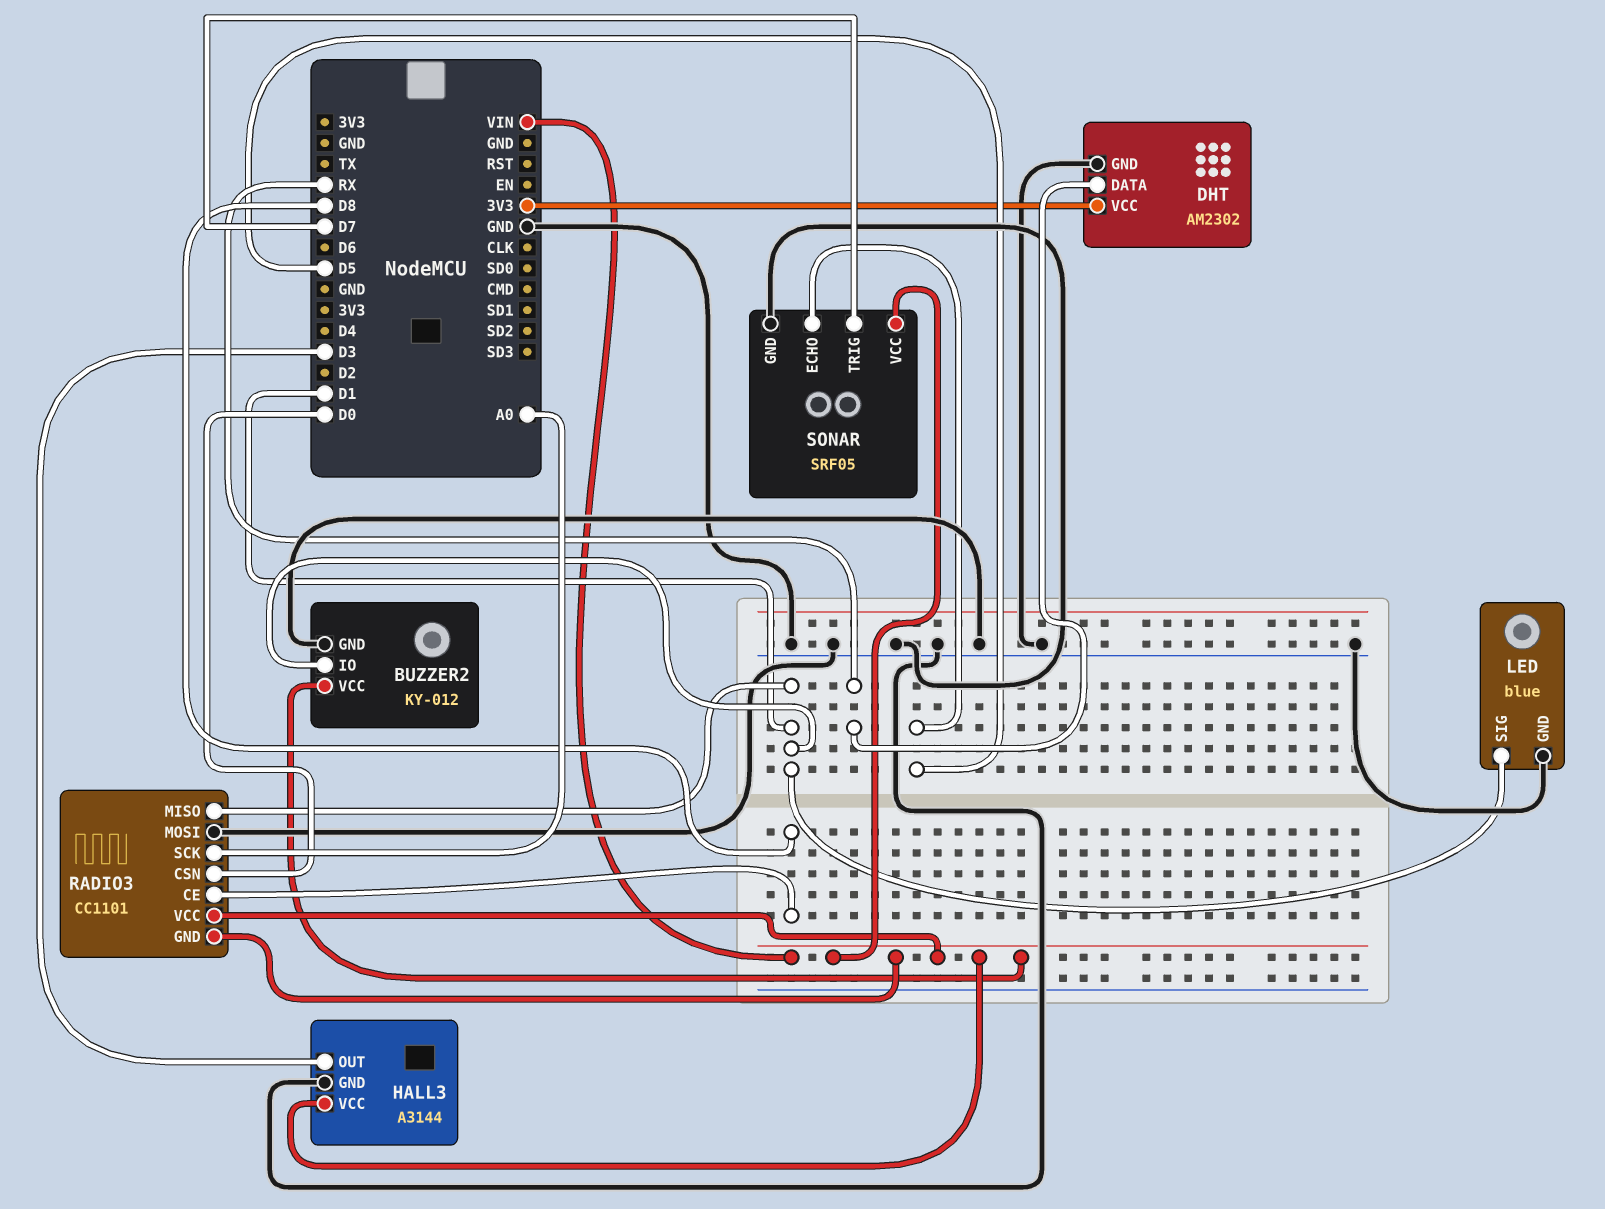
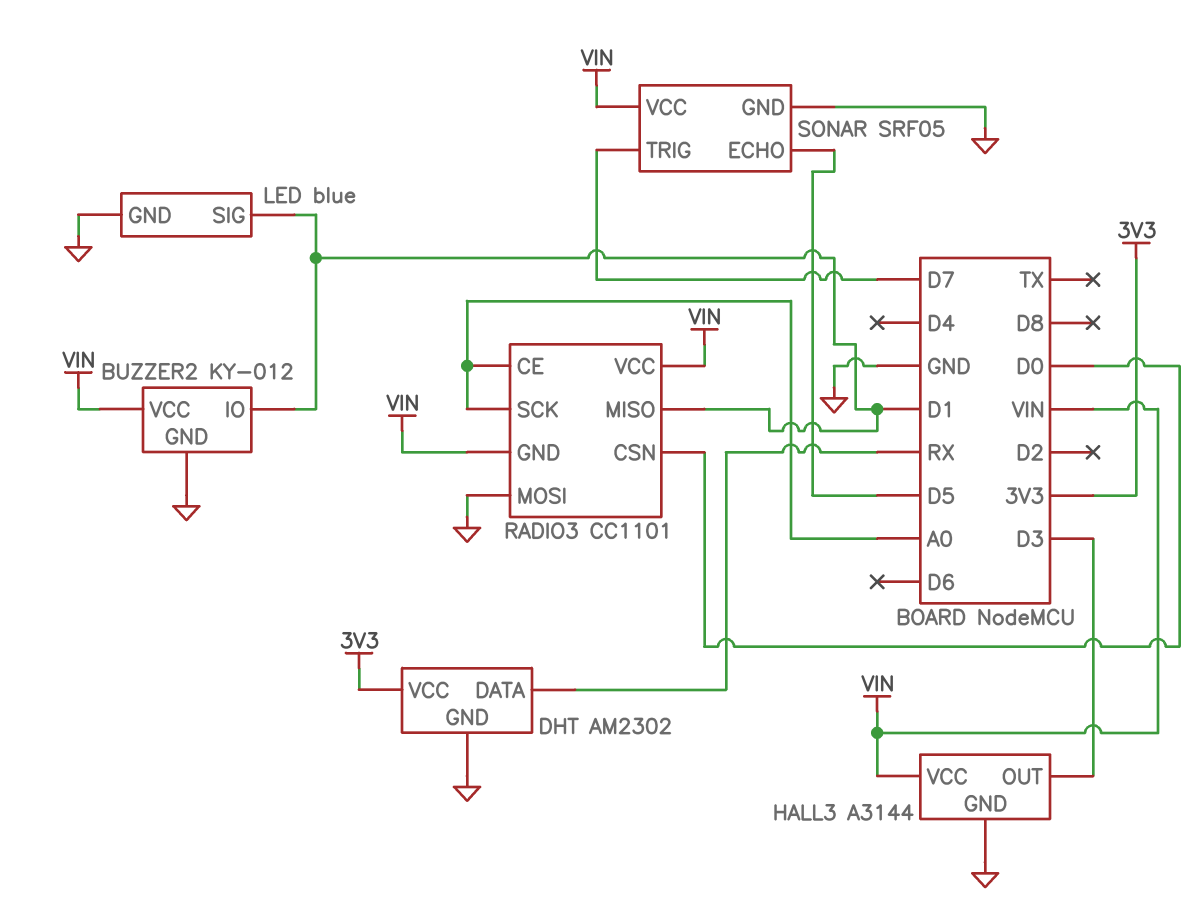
RADIO3 pin CE: D8 -> A0

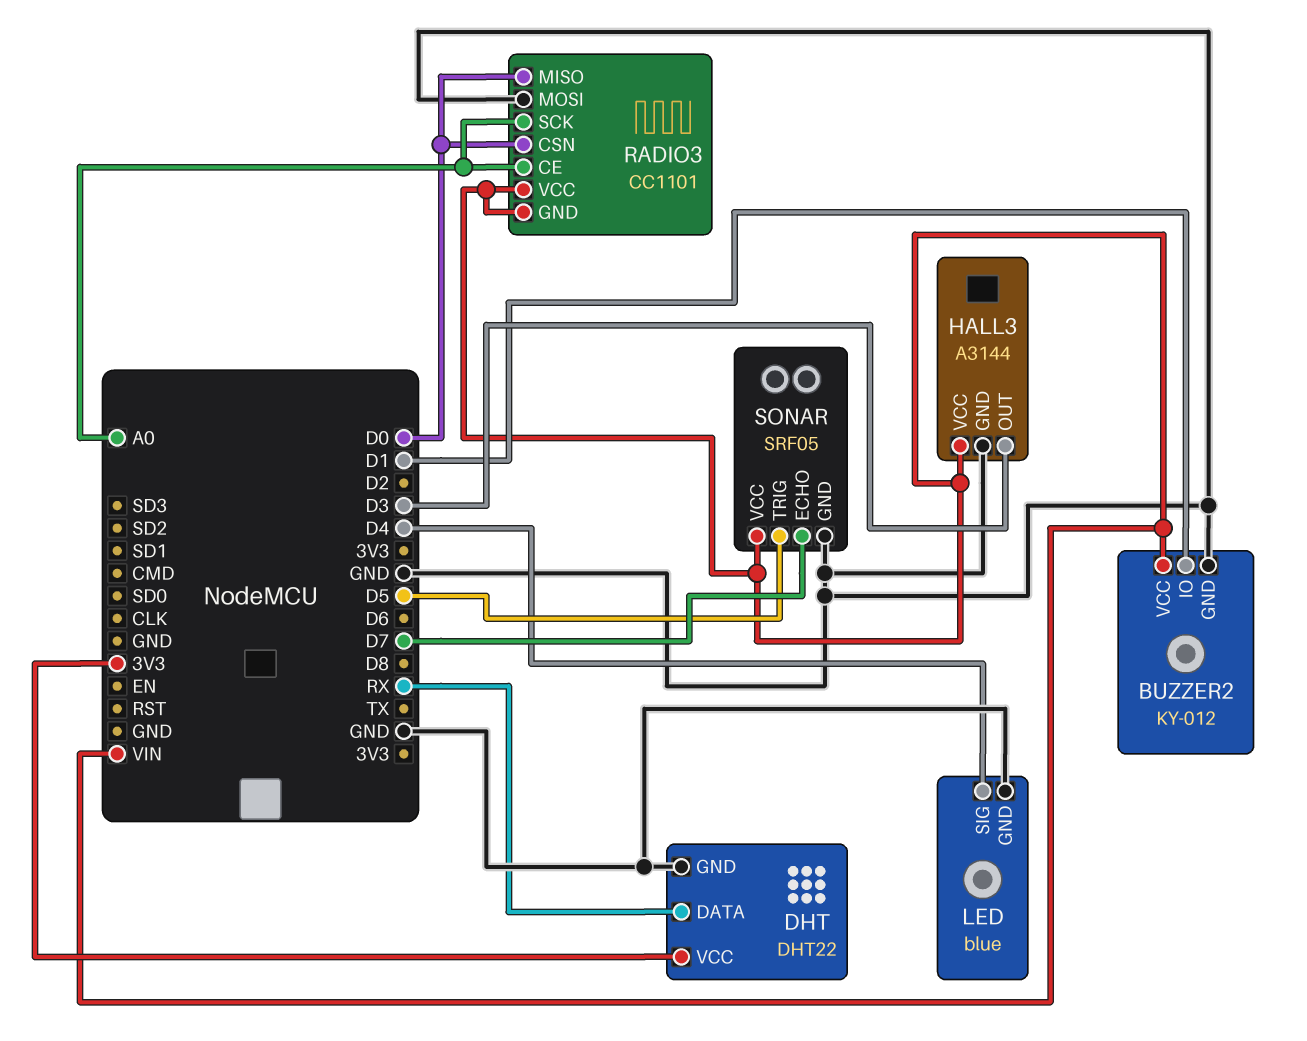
DHT: AM2302 -> DHT22
LED pin SIG: D1 -> D4
RADIO3 pin MISO: D1 -> D0
SONAR pin ECHO: D5 -> D7
SONAR pin TRIG: D7 -> D5

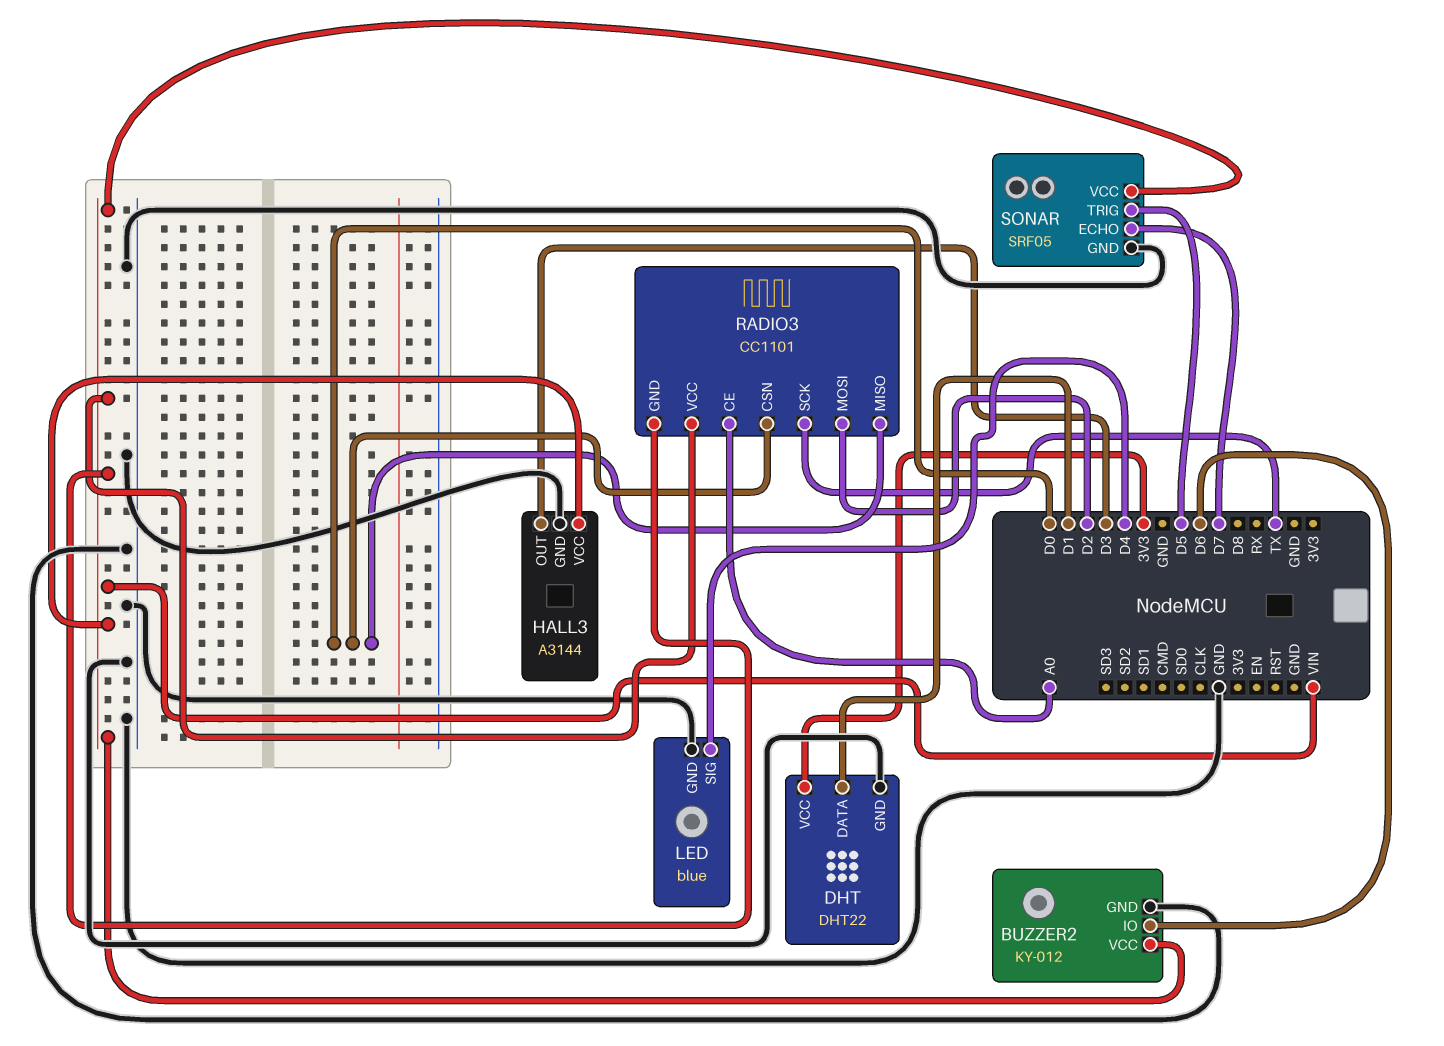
BUZZER2 pin IO: D1 -> D6
DHT pin DATA: RX -> D1
RADIO3 pin MOSI: GND -> D2
RADIO3 pin SCK: A0 -> TX

